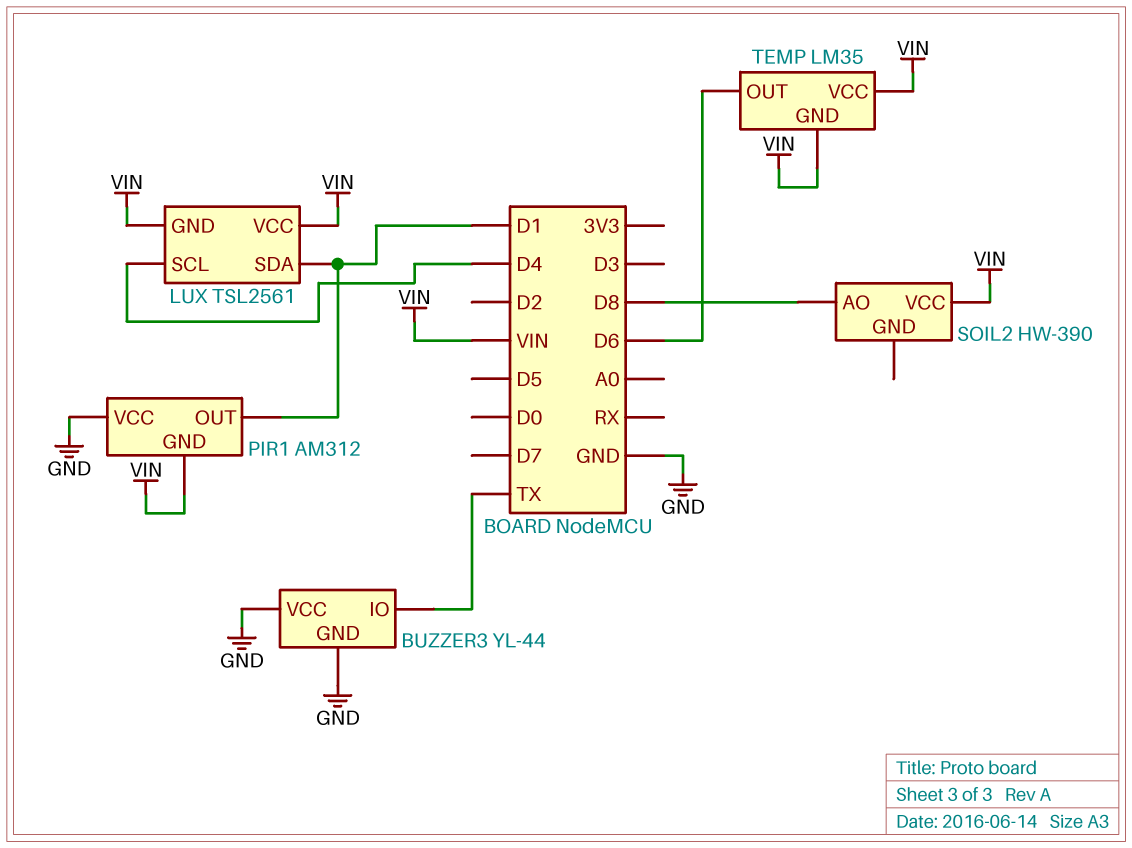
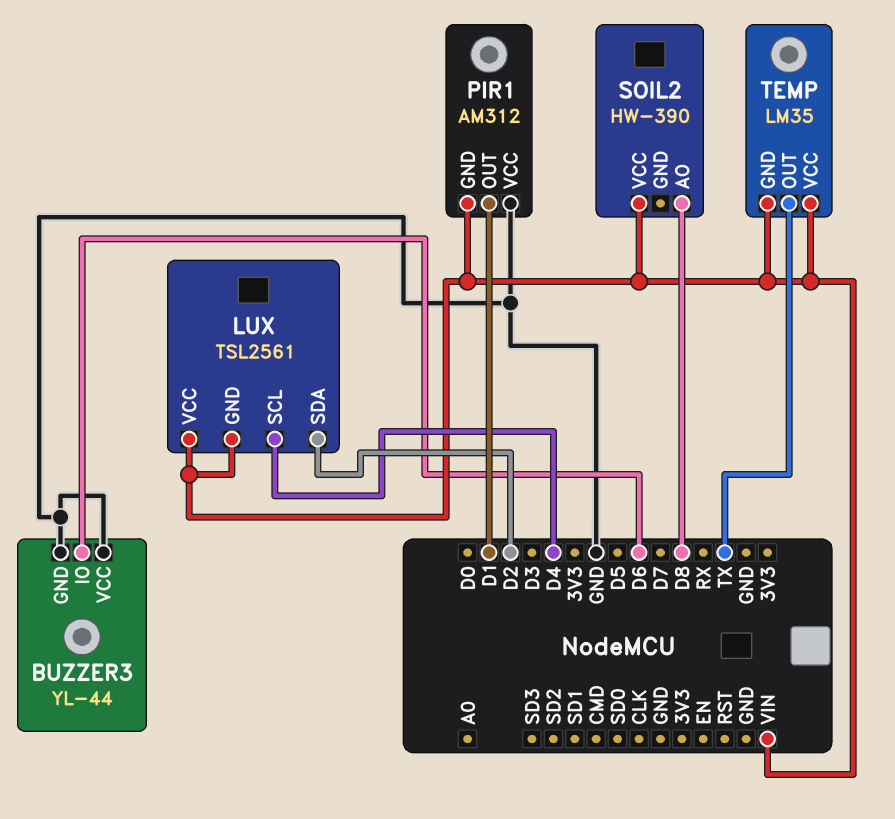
BUZZER3 pin IO: TX -> D6
LUX pin SDA: D1 -> D2
TEMP pin OUT: D6 -> TX

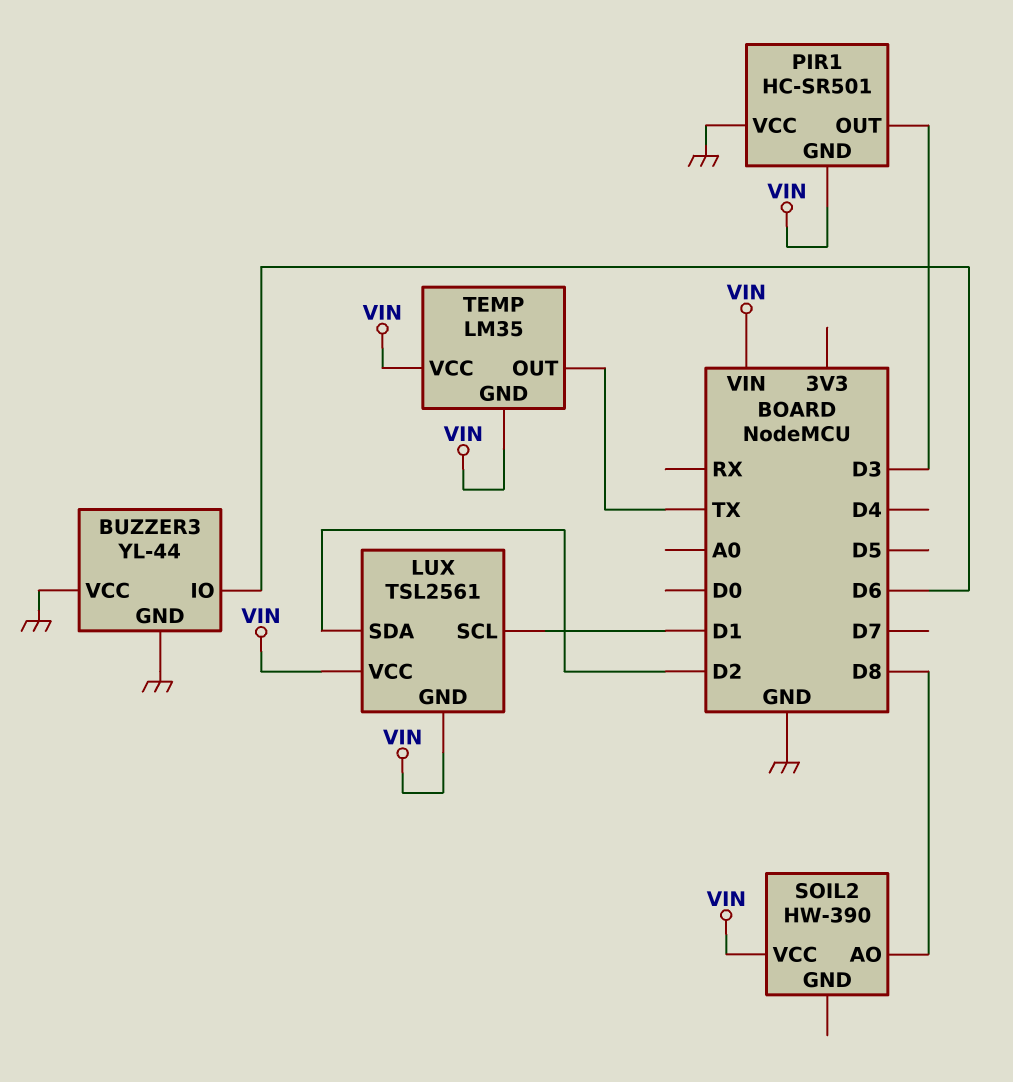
LUX pin SCL: D4 -> D1
PIR1: AM312 -> HC-SR501
PIR1 pin OUT: D1 -> D3

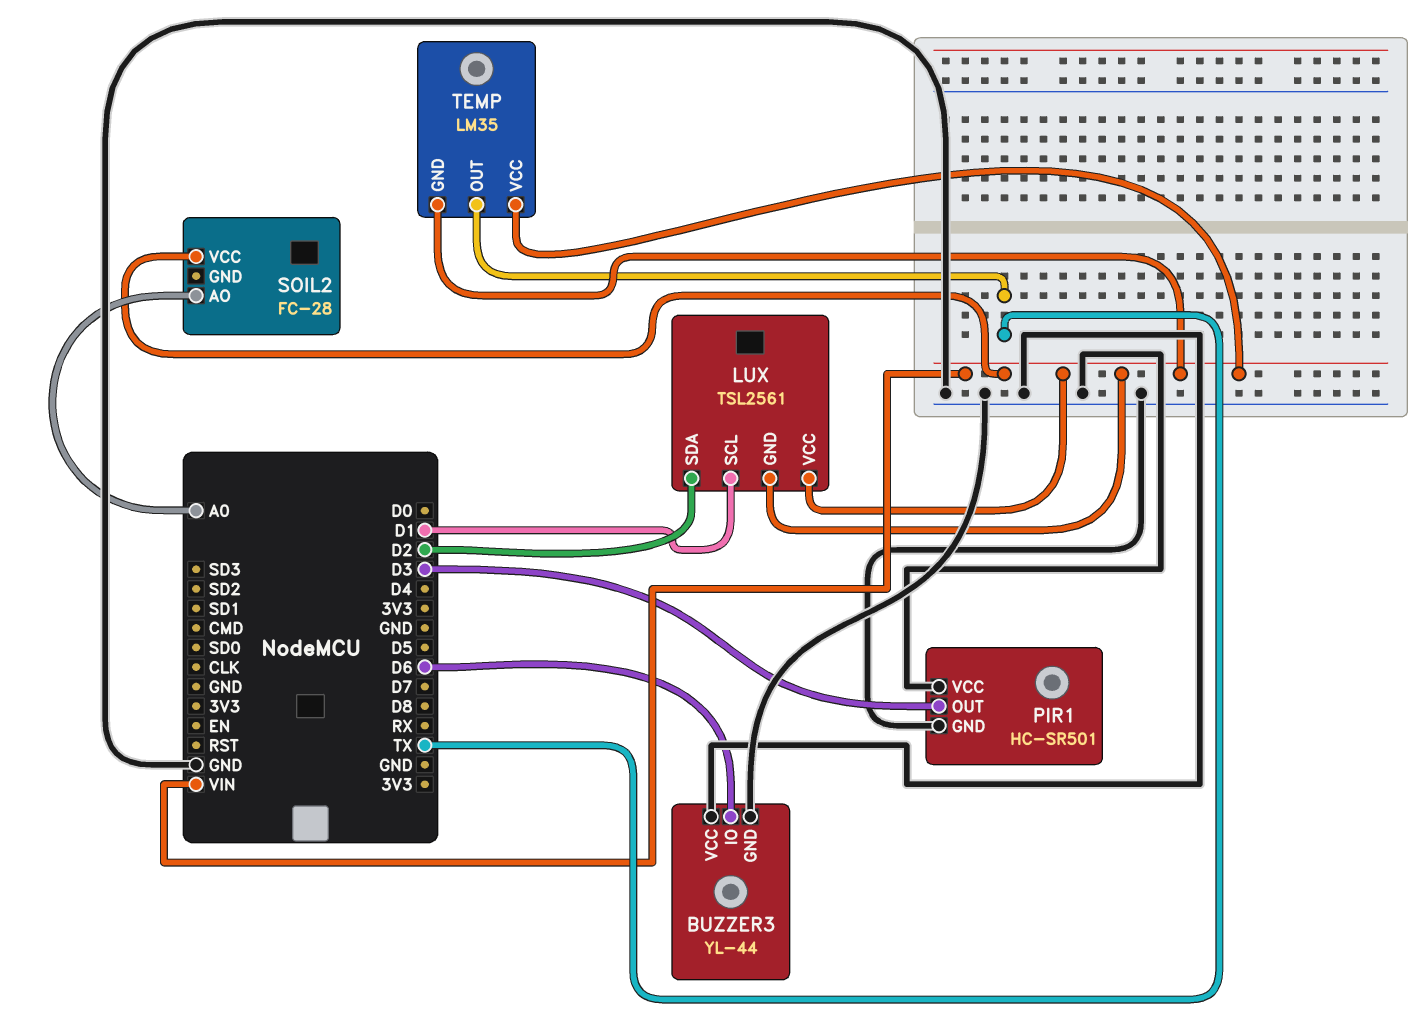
PIR1 pin GND: VIN -> GND
SOIL2: HW-390 -> FC-28
SOIL2 pin AO: D8 -> A0

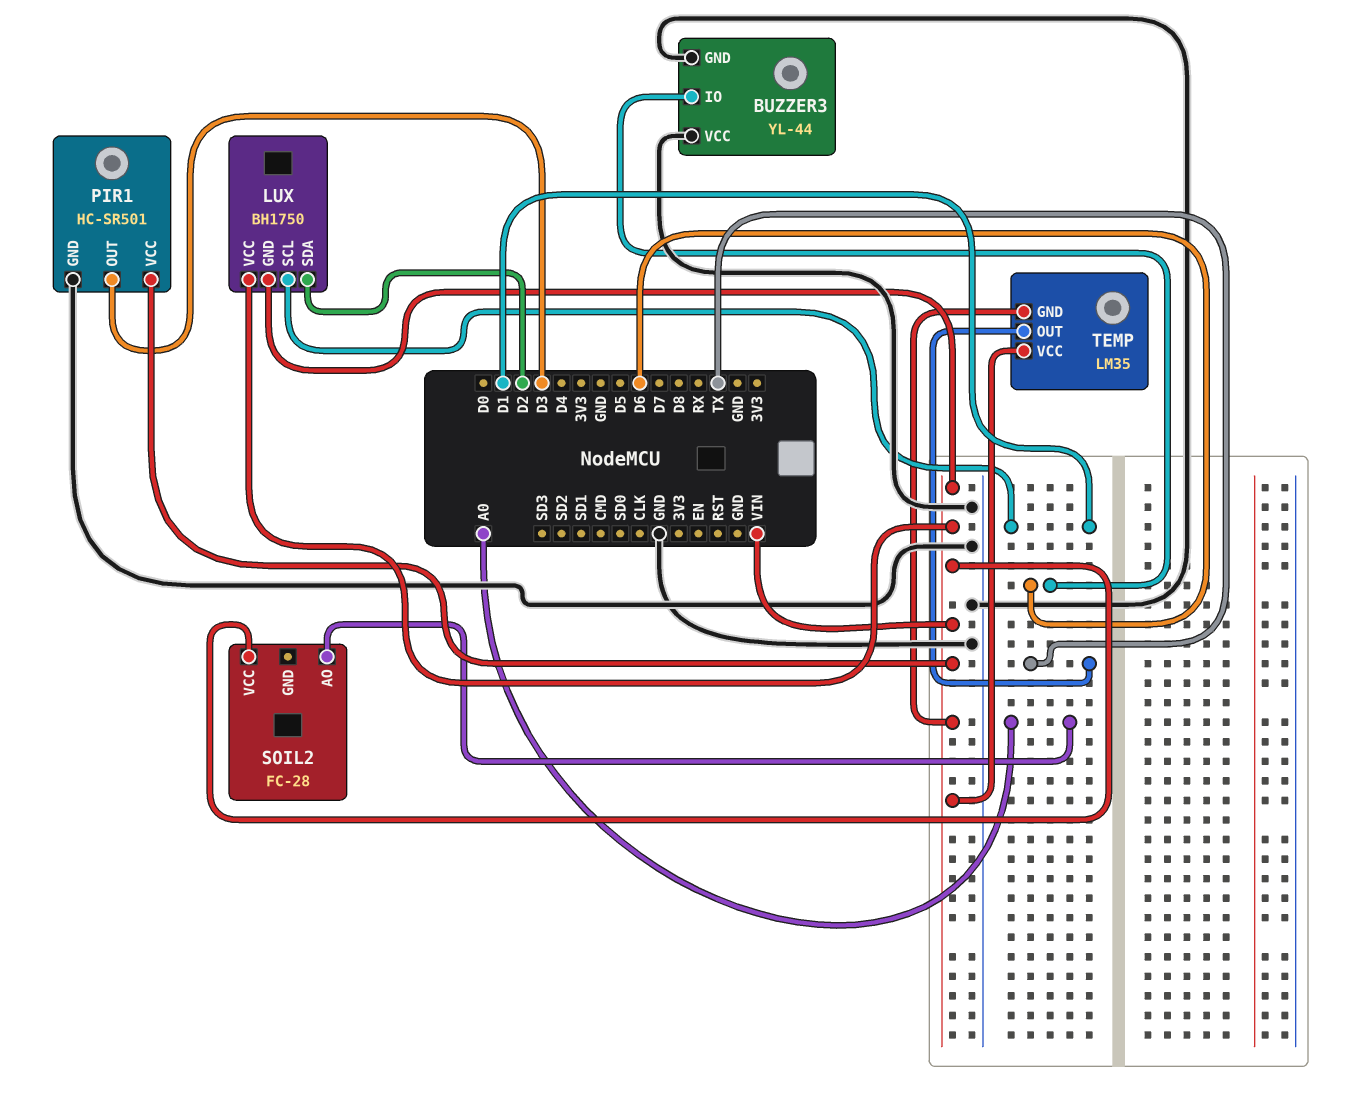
LUX: TSL2561 -> BH1750
PIR1 pin VCC: GND -> VIN

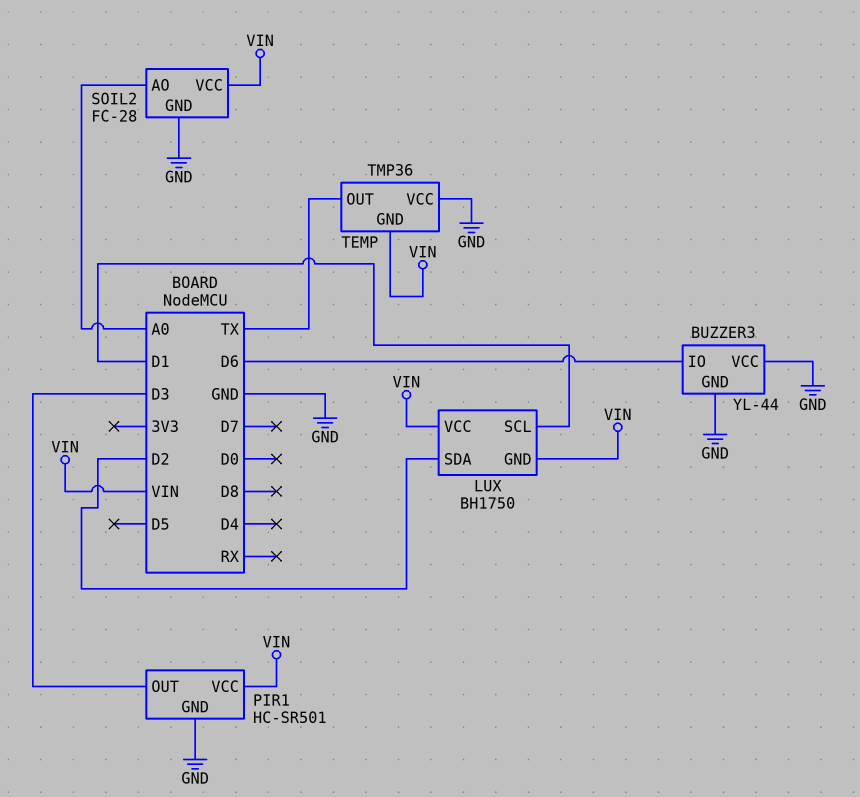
SOIL2 pin GND: none -> GND
TEMP: LM35 -> TMP36
TEMP pin VCC: VIN -> GND

